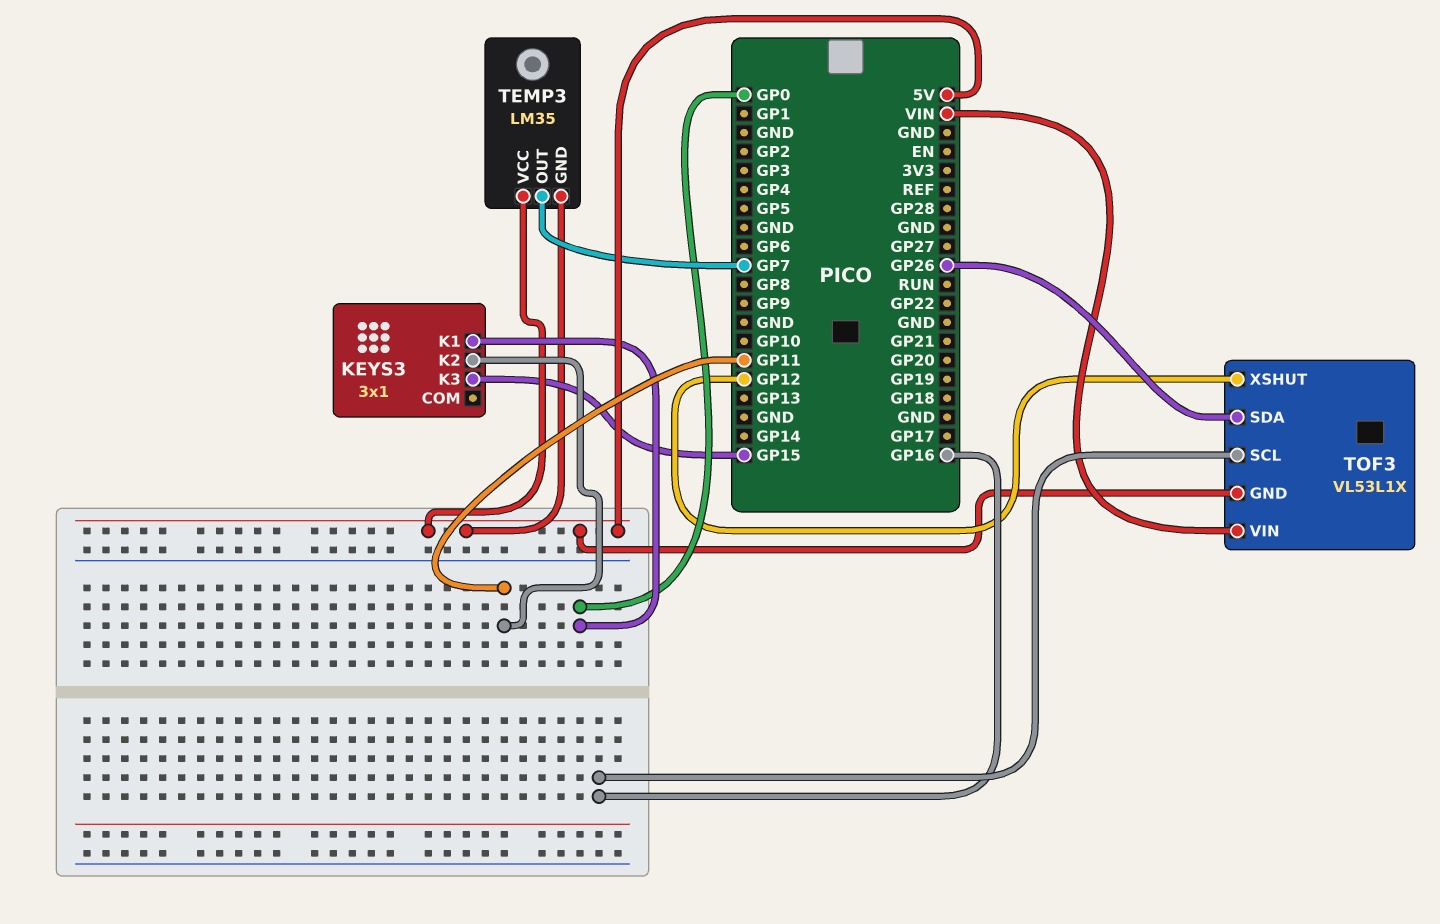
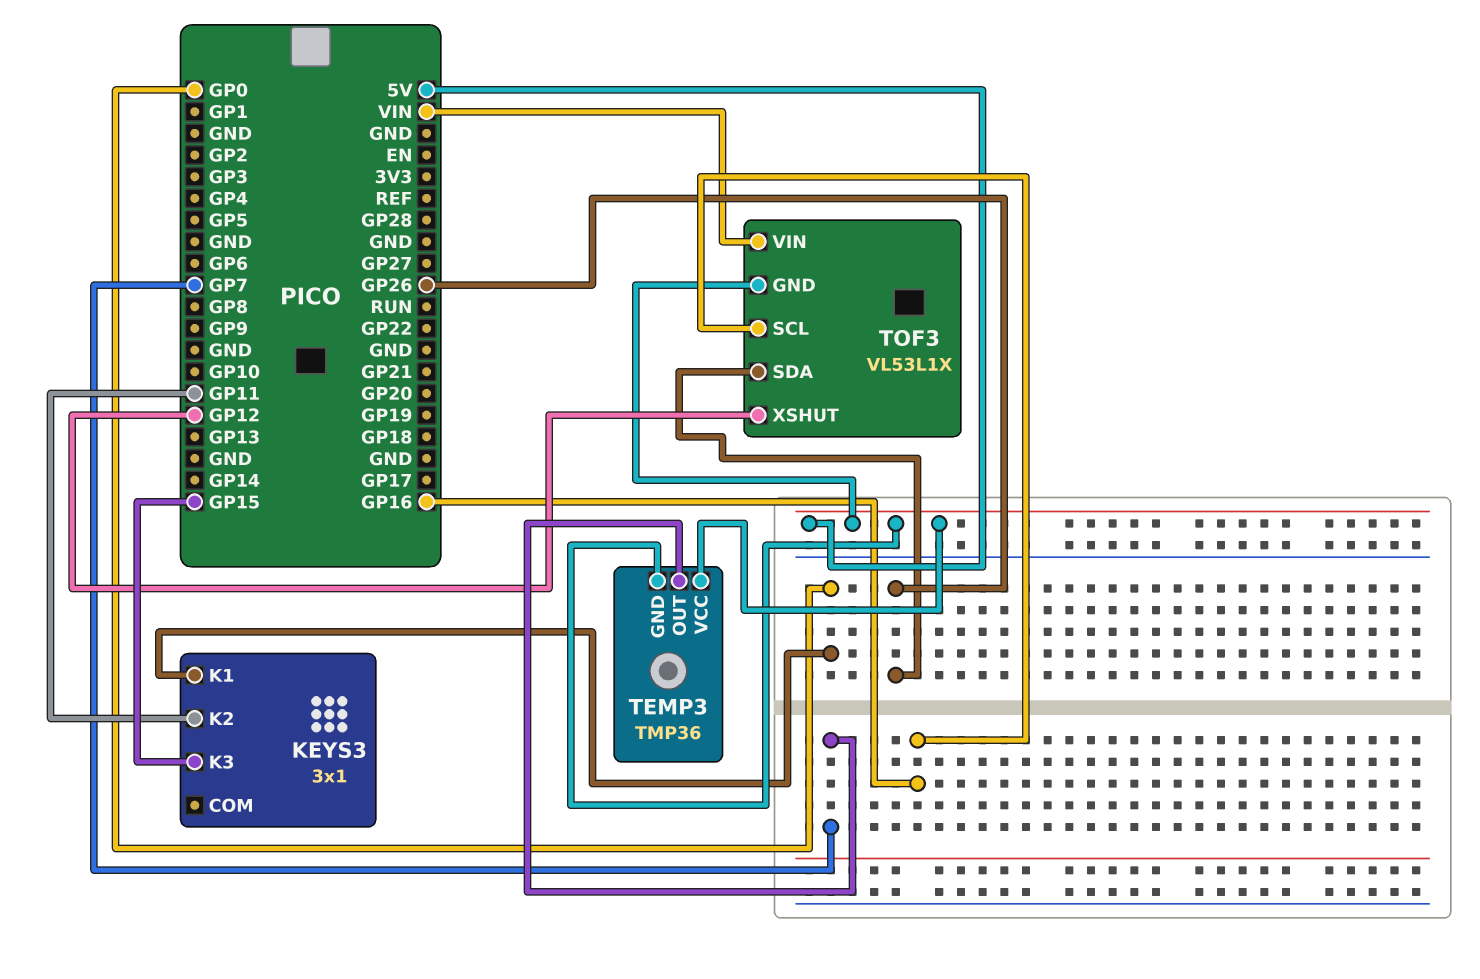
TEMP3: LM35 -> TMP36

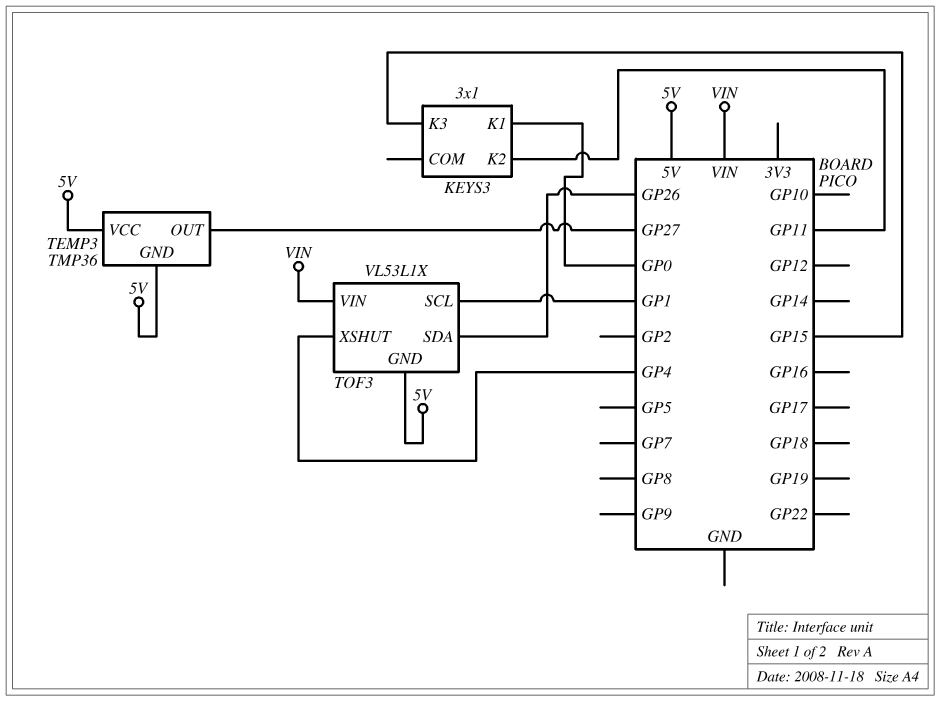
TEMP3 pin OUT: GP7 -> GP27
TOF3 pin SCL: GP16 -> GP1
TOF3 pin XSHUT: GP12 -> GP4

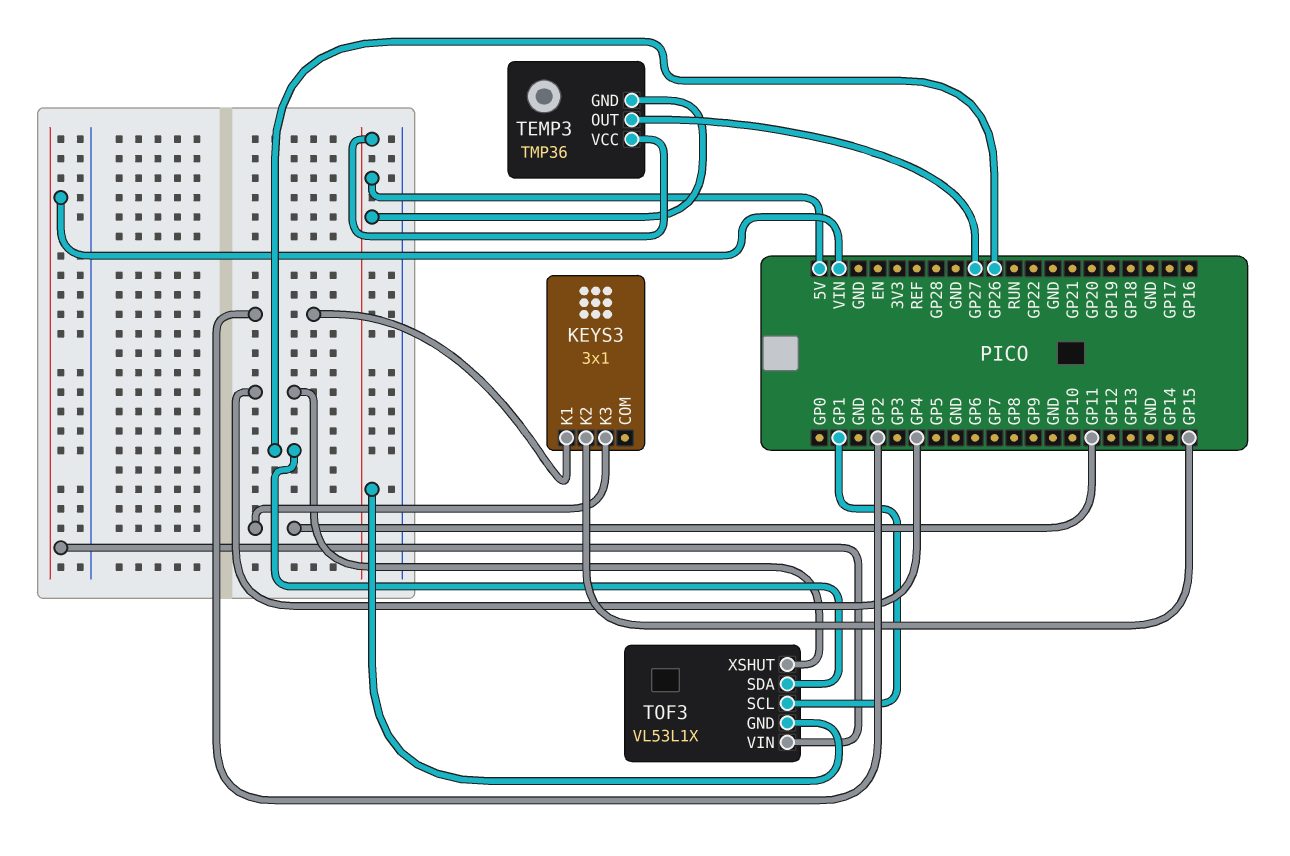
KEYS3 pin K1: GP0 -> GP2
KEYS3 pin K2: GP11 -> GP15
KEYS3 pin K3: GP15 -> GP11

